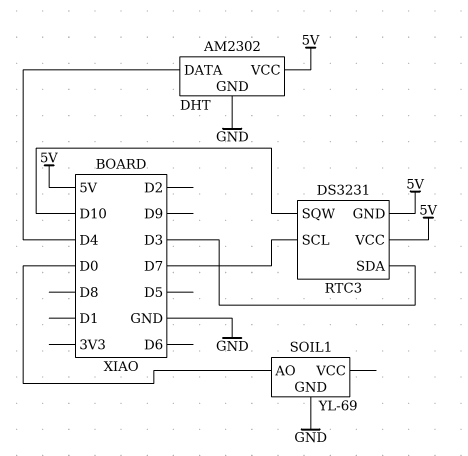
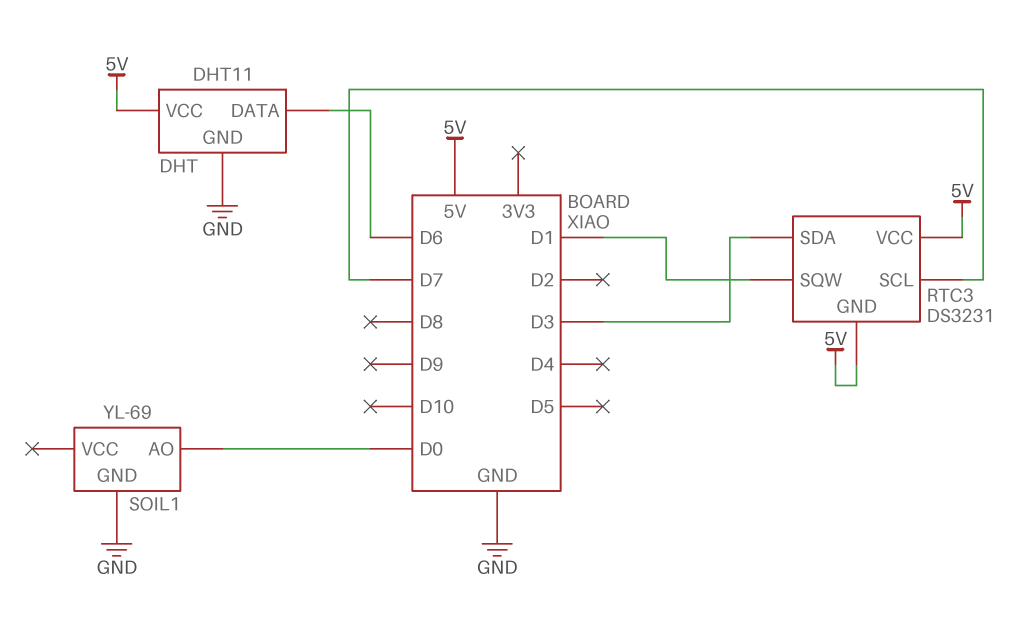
DHT: AM2302 -> DHT11
DHT pin DATA: D4 -> D6
RTC3 pin SQW: D10 -> D1

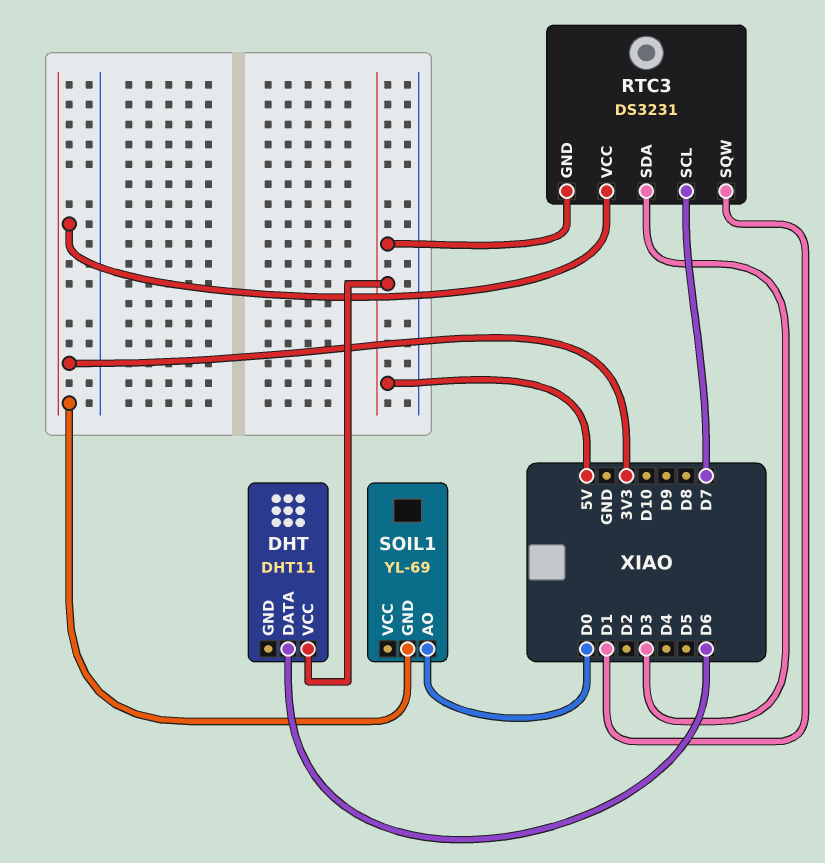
DHT pin GND: GND -> none
RTC3 pin VCC: 5V -> 3V3
SOIL1 pin GND: GND -> 3V3

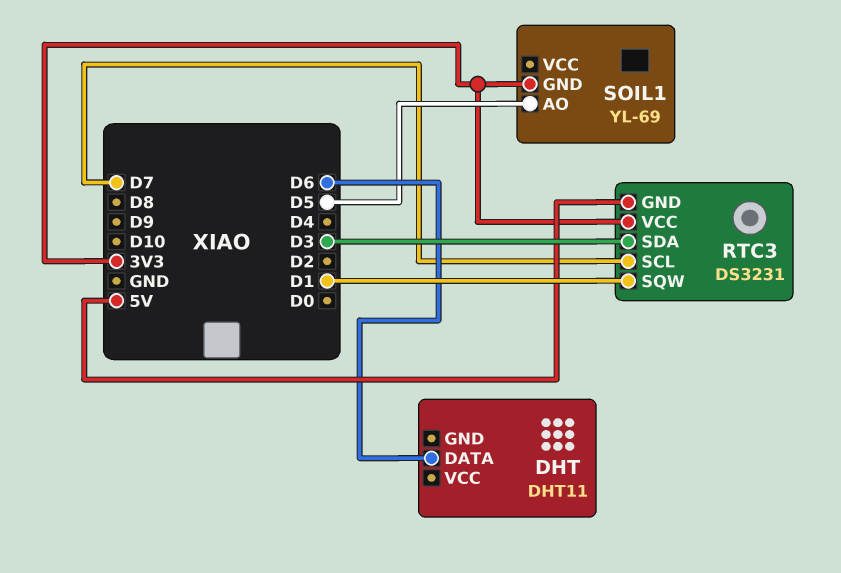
DHT pin VCC: 5V -> none
SOIL1 pin AO: D0 -> D5

